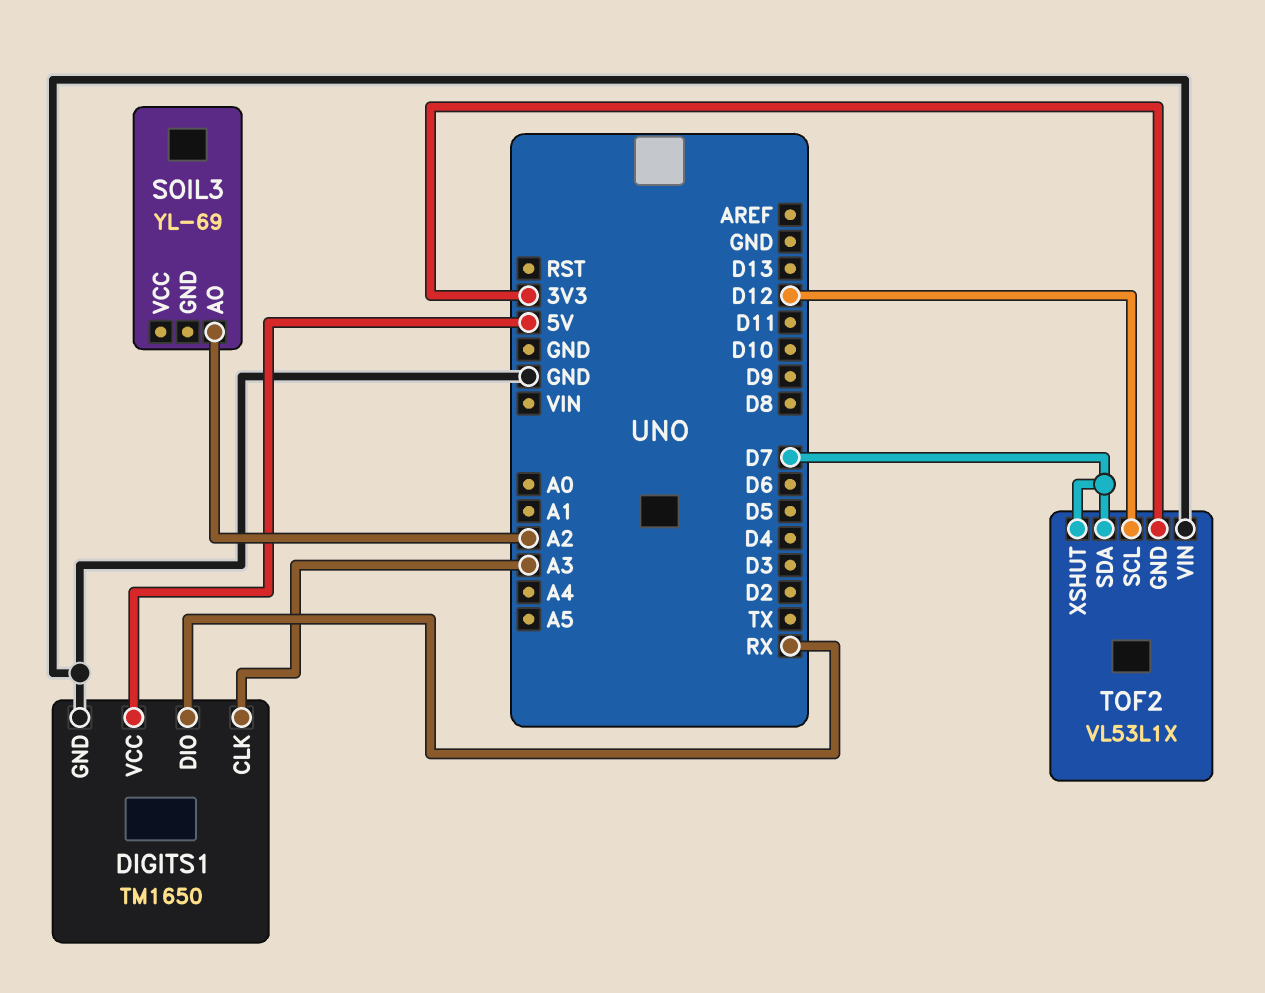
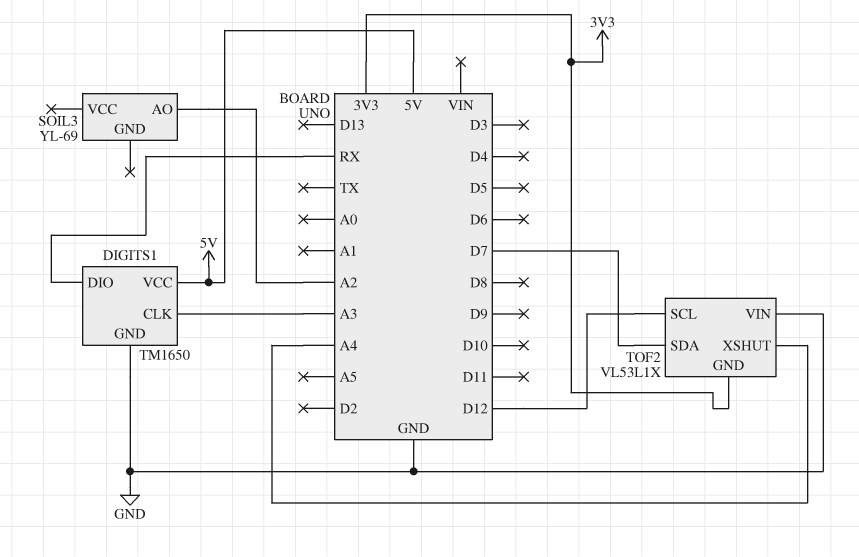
TOF2 pin XSHUT: D7 -> A4

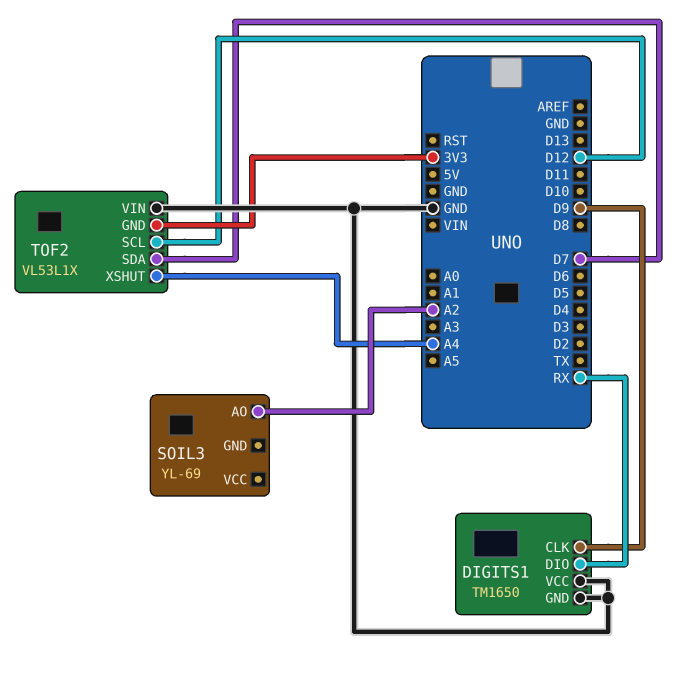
DIGITS1 pin CLK: A3 -> D9
DIGITS1 pin VCC: 5V -> GND

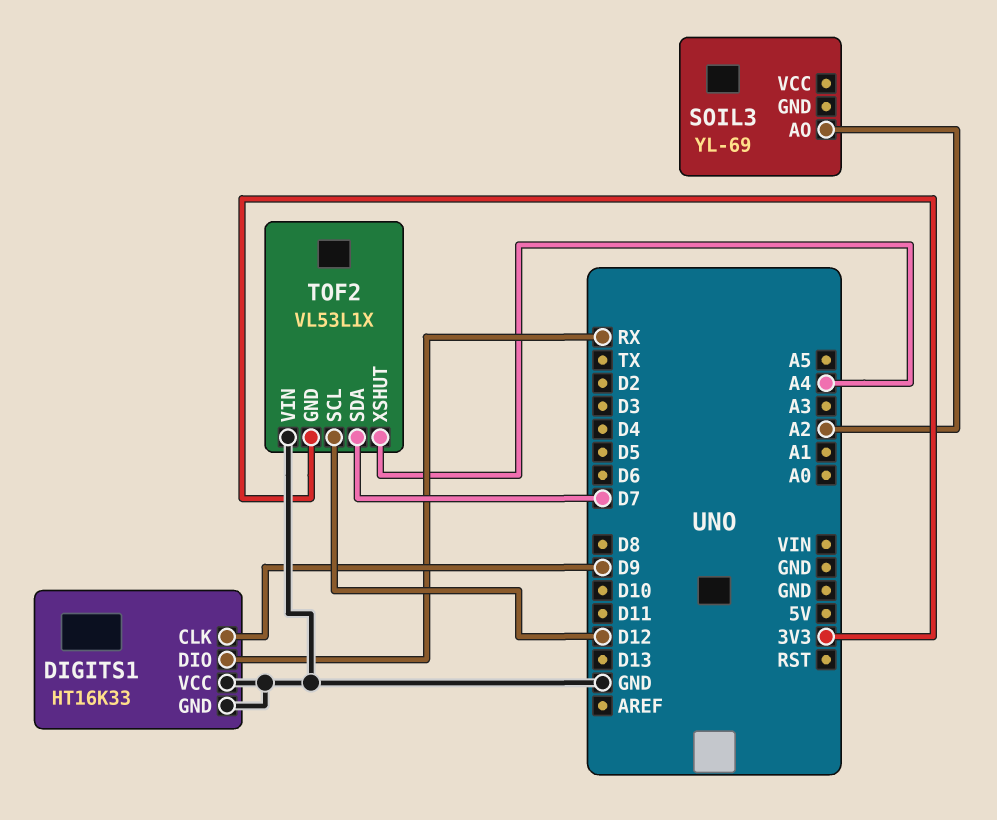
DIGITS1: TM1650 -> HT16K33

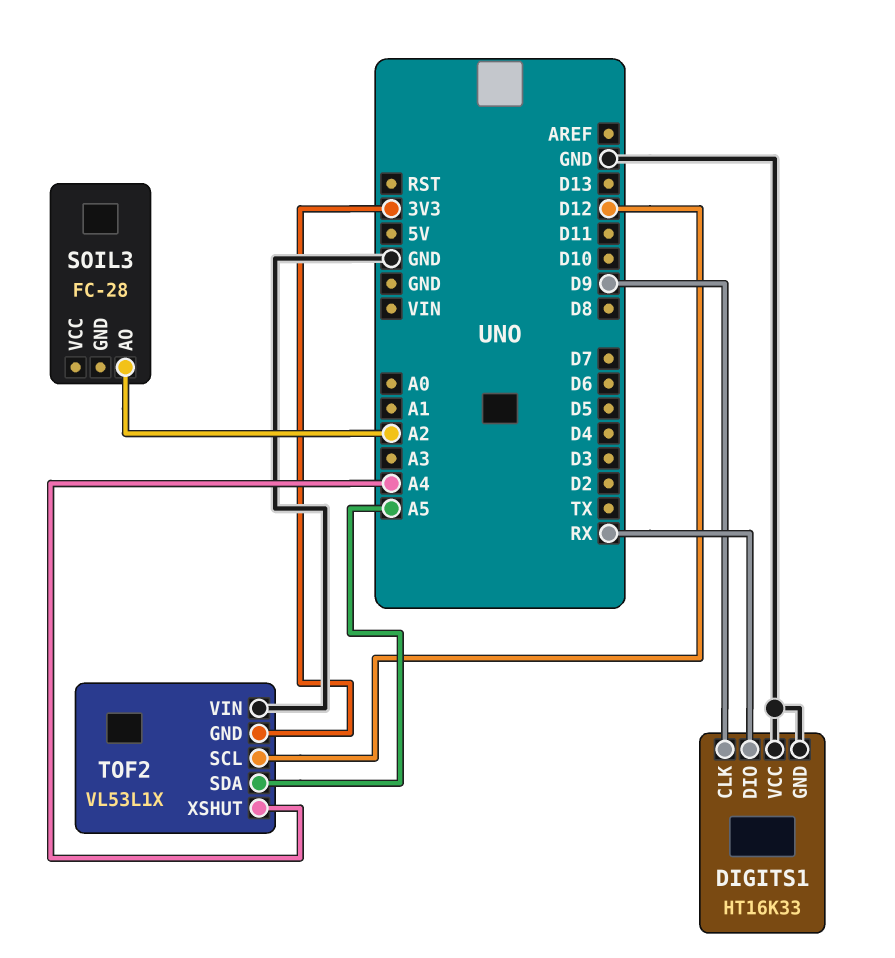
SOIL3: YL-69 -> FC-28
TOF2 pin SDA: D7 -> A5

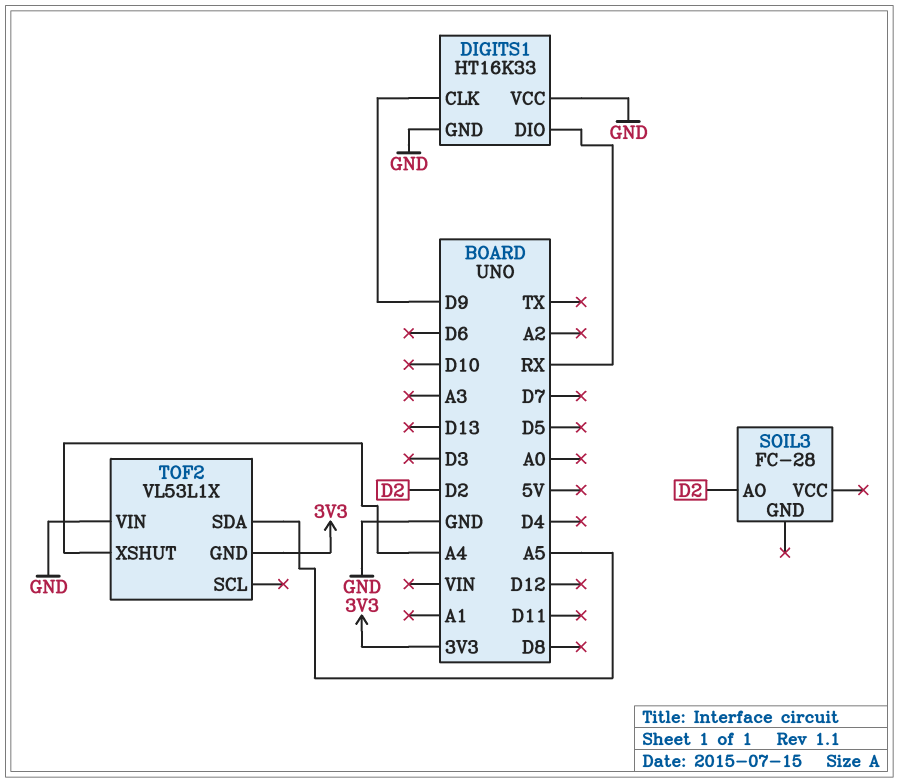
SOIL3 pin AO: A2 -> D2
TOF2 pin SCL: D12 -> none

